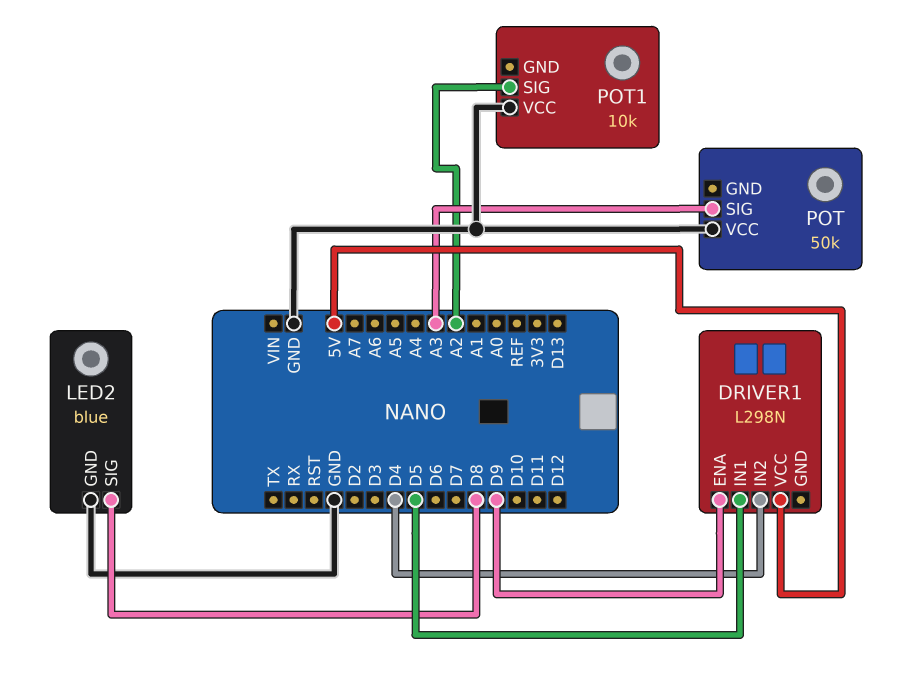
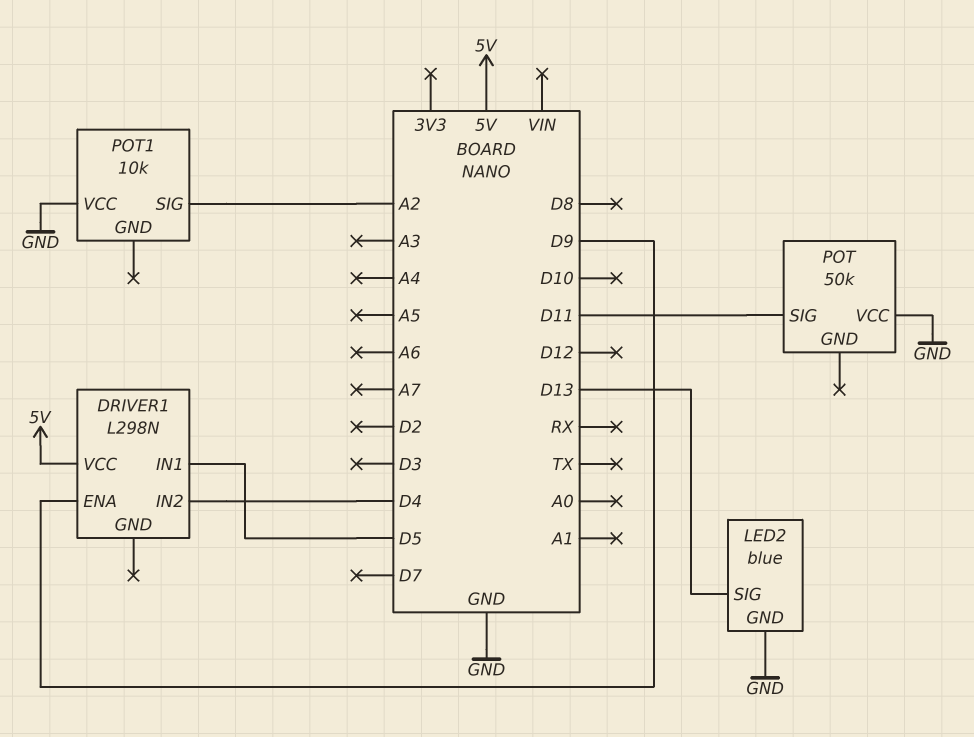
LED2 pin SIG: D8 -> D13
POT pin SIG: A3 -> D11

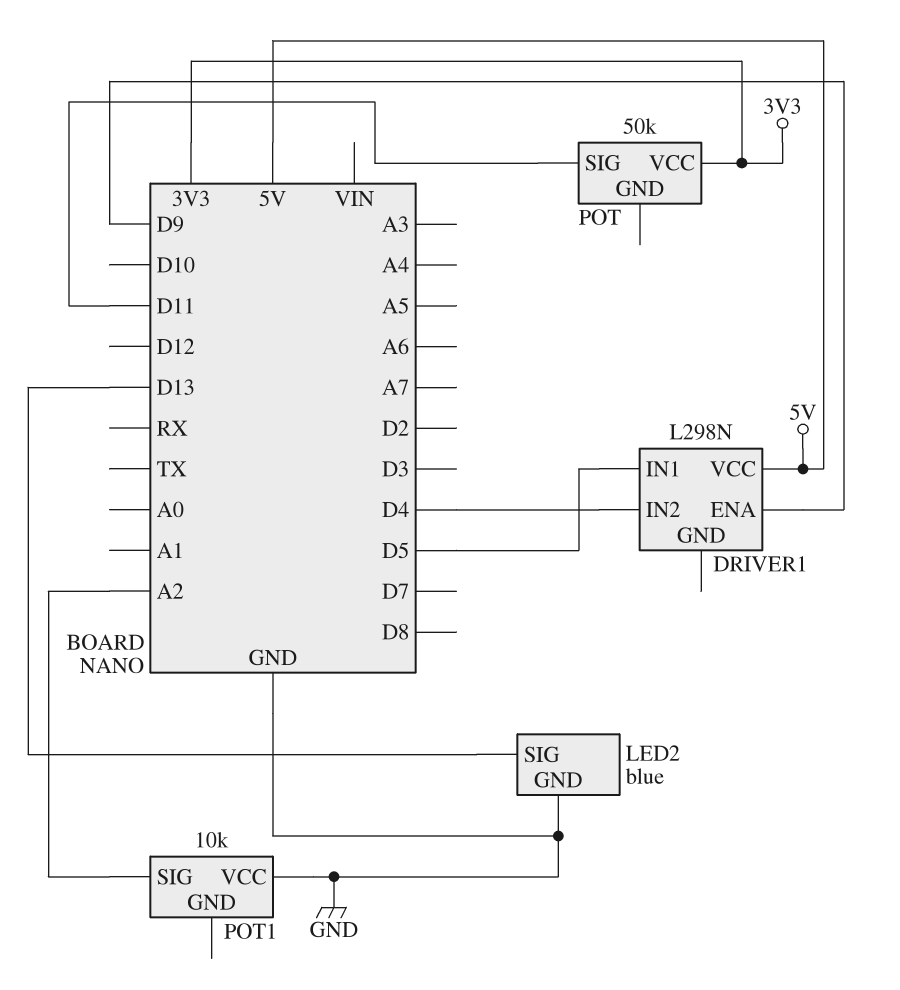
POT pin VCC: GND -> 3V3

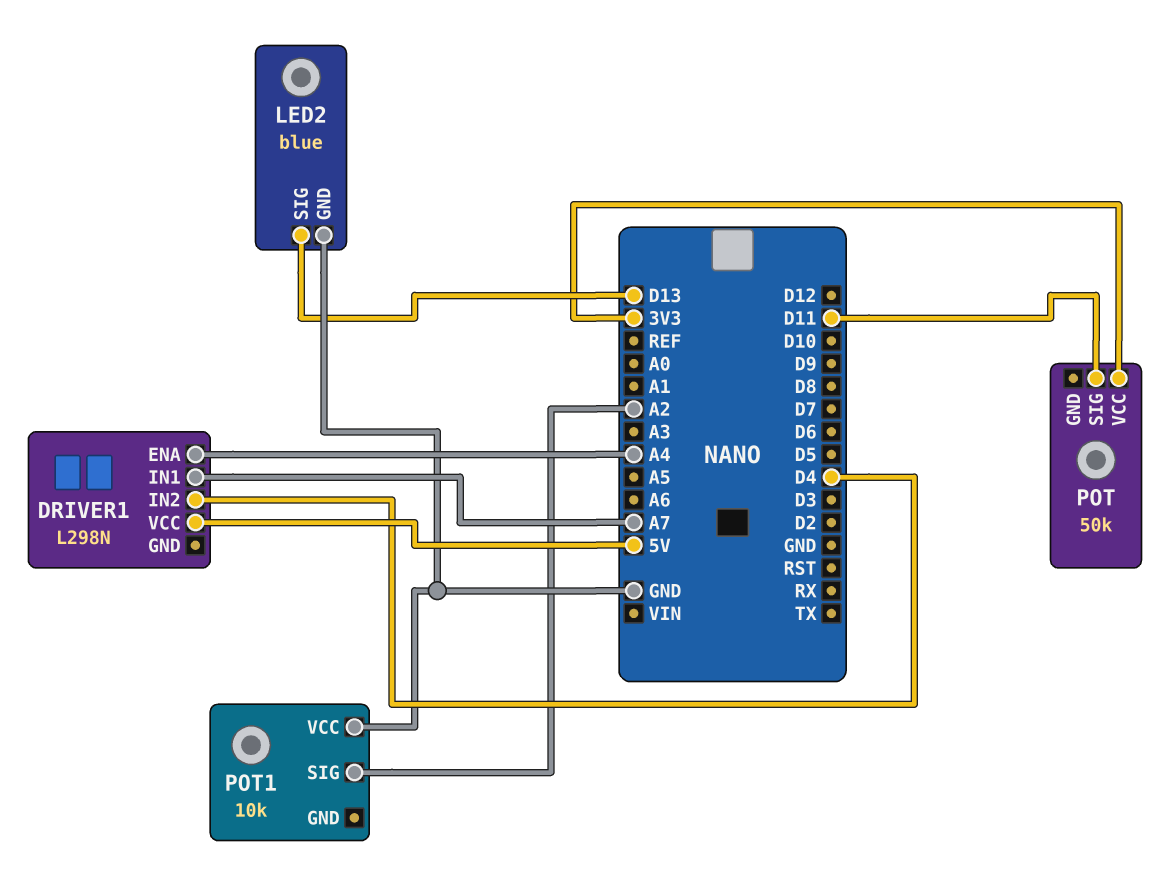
DRIVER1 pin ENA: D9 -> A4
DRIVER1 pin IN1: D5 -> A7

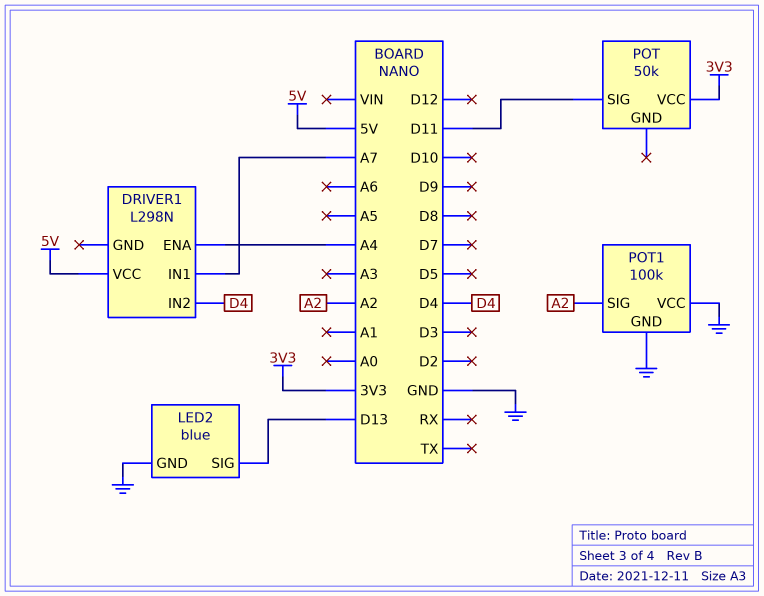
POT1: 10k -> 100k
POT1 pin GND: none -> GND

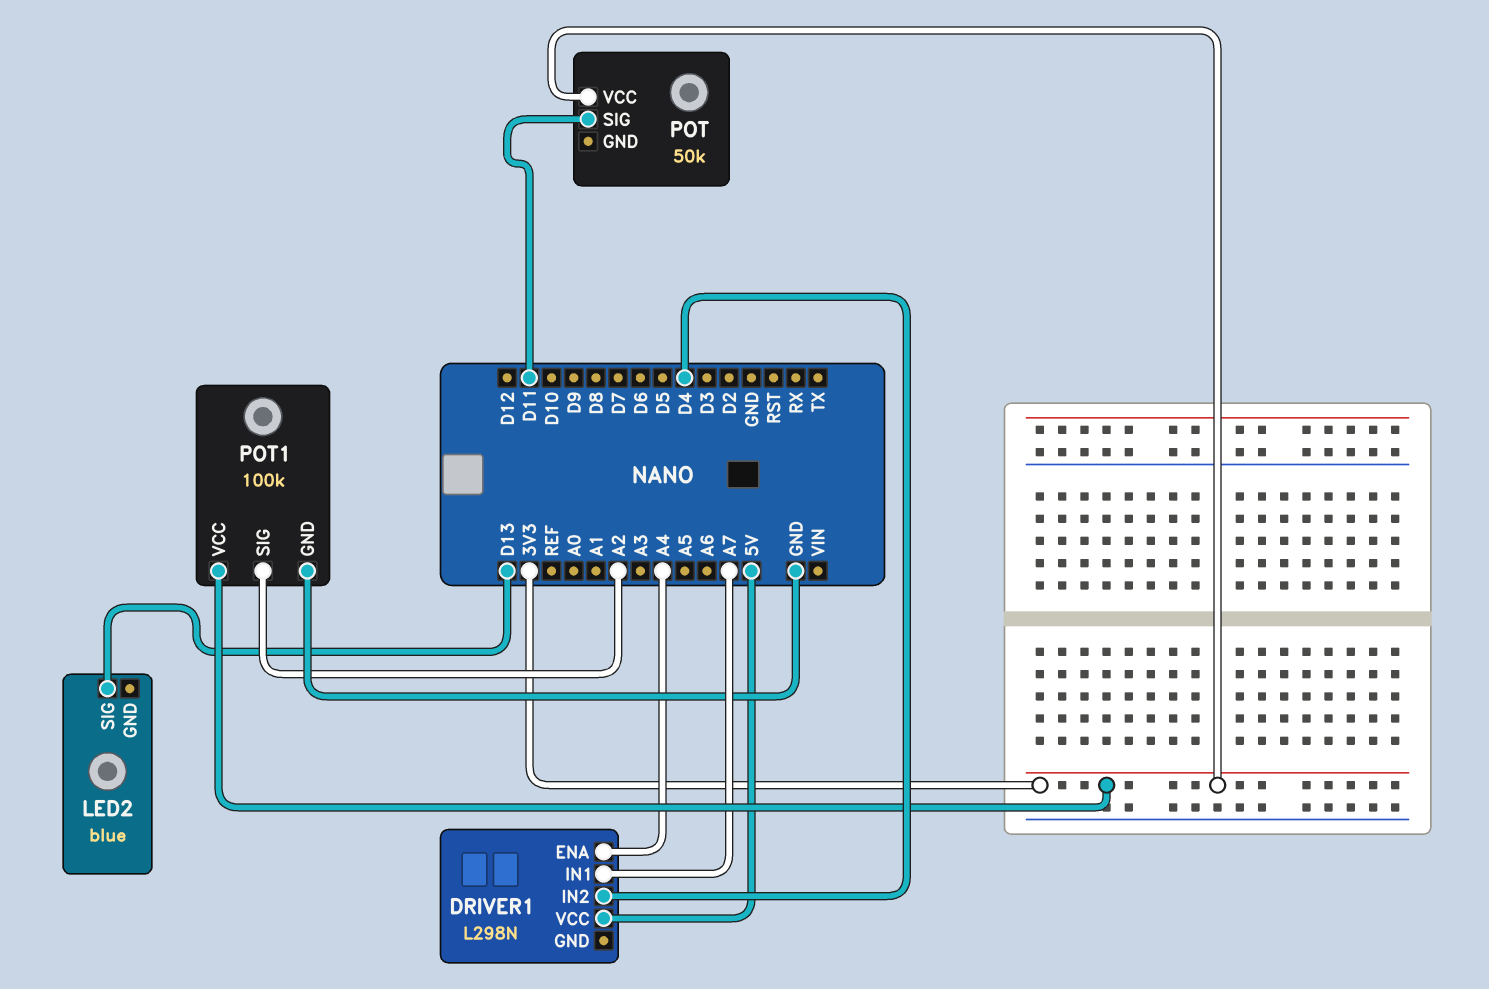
LED2 pin GND: GND -> none
POT1 pin VCC: GND -> 3V3

